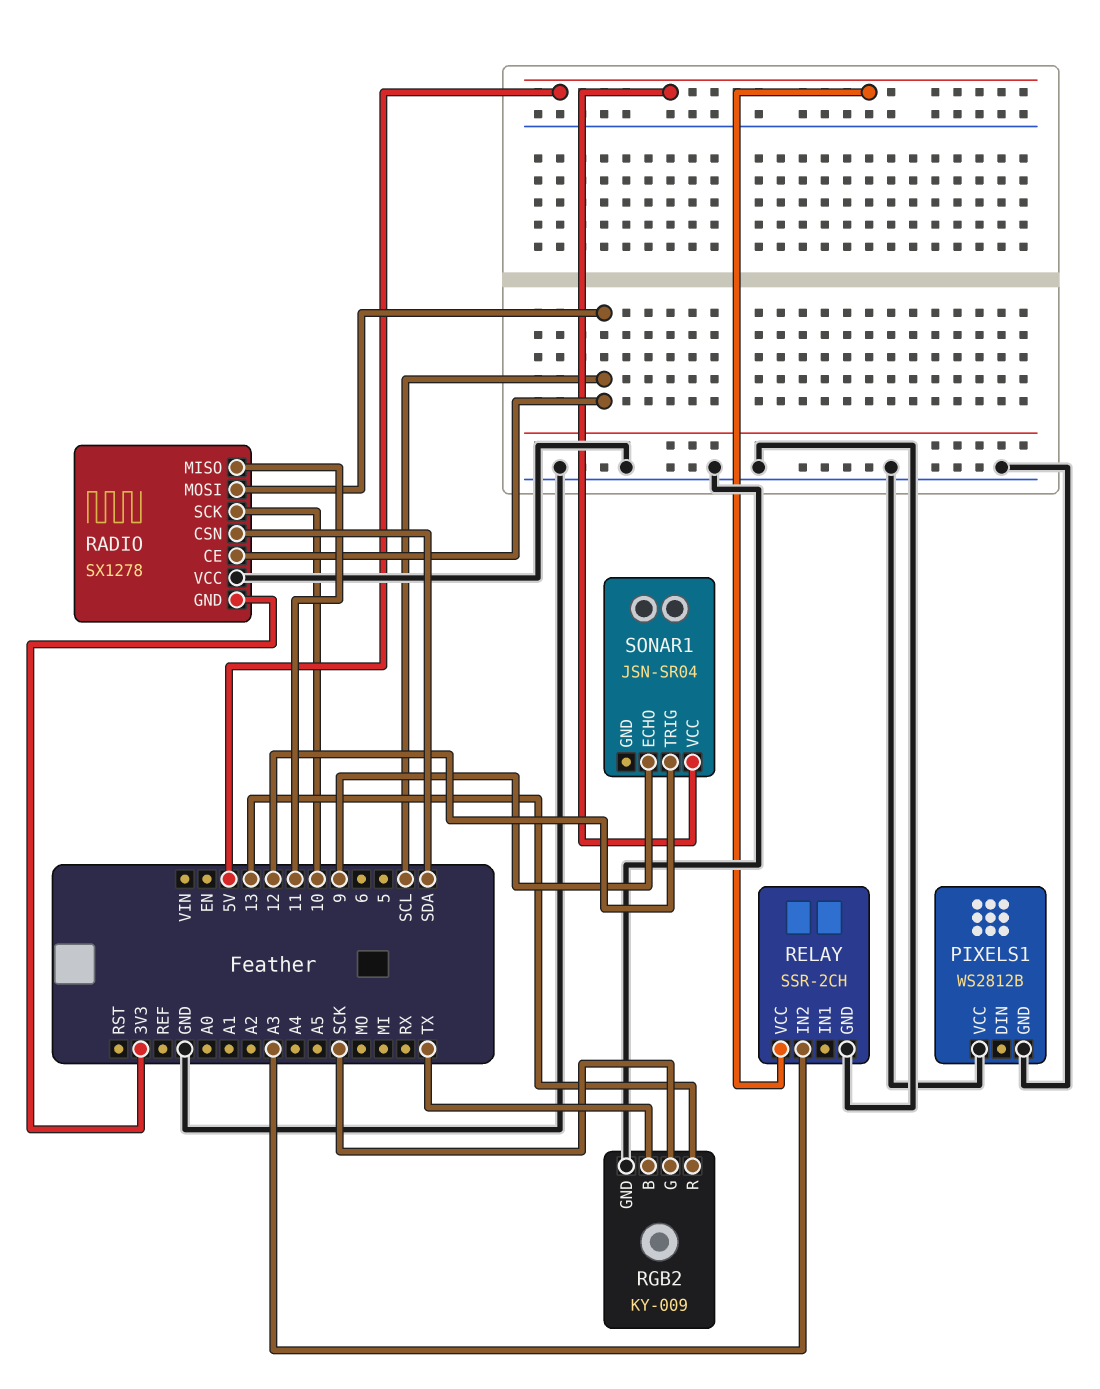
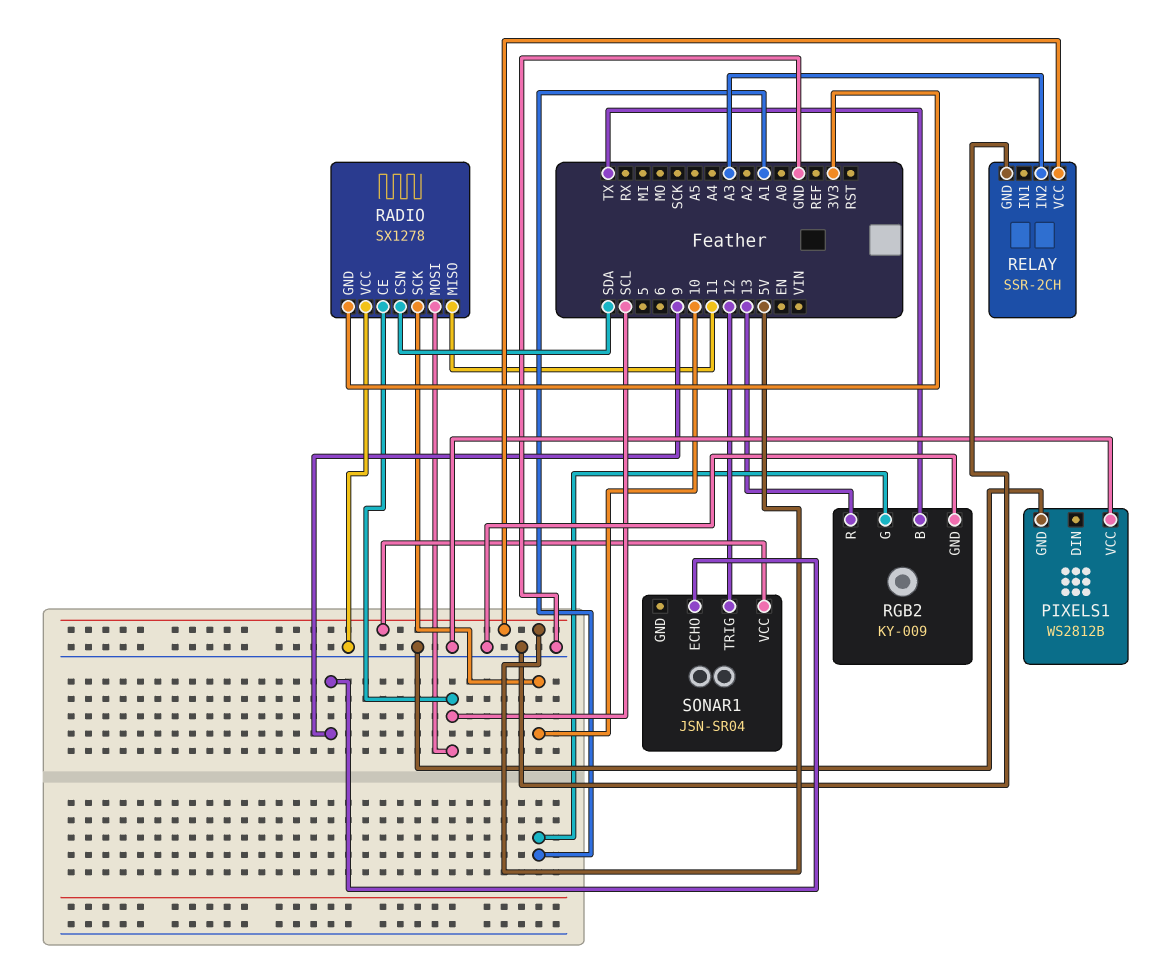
RGB2 pin G: SCK -> A1

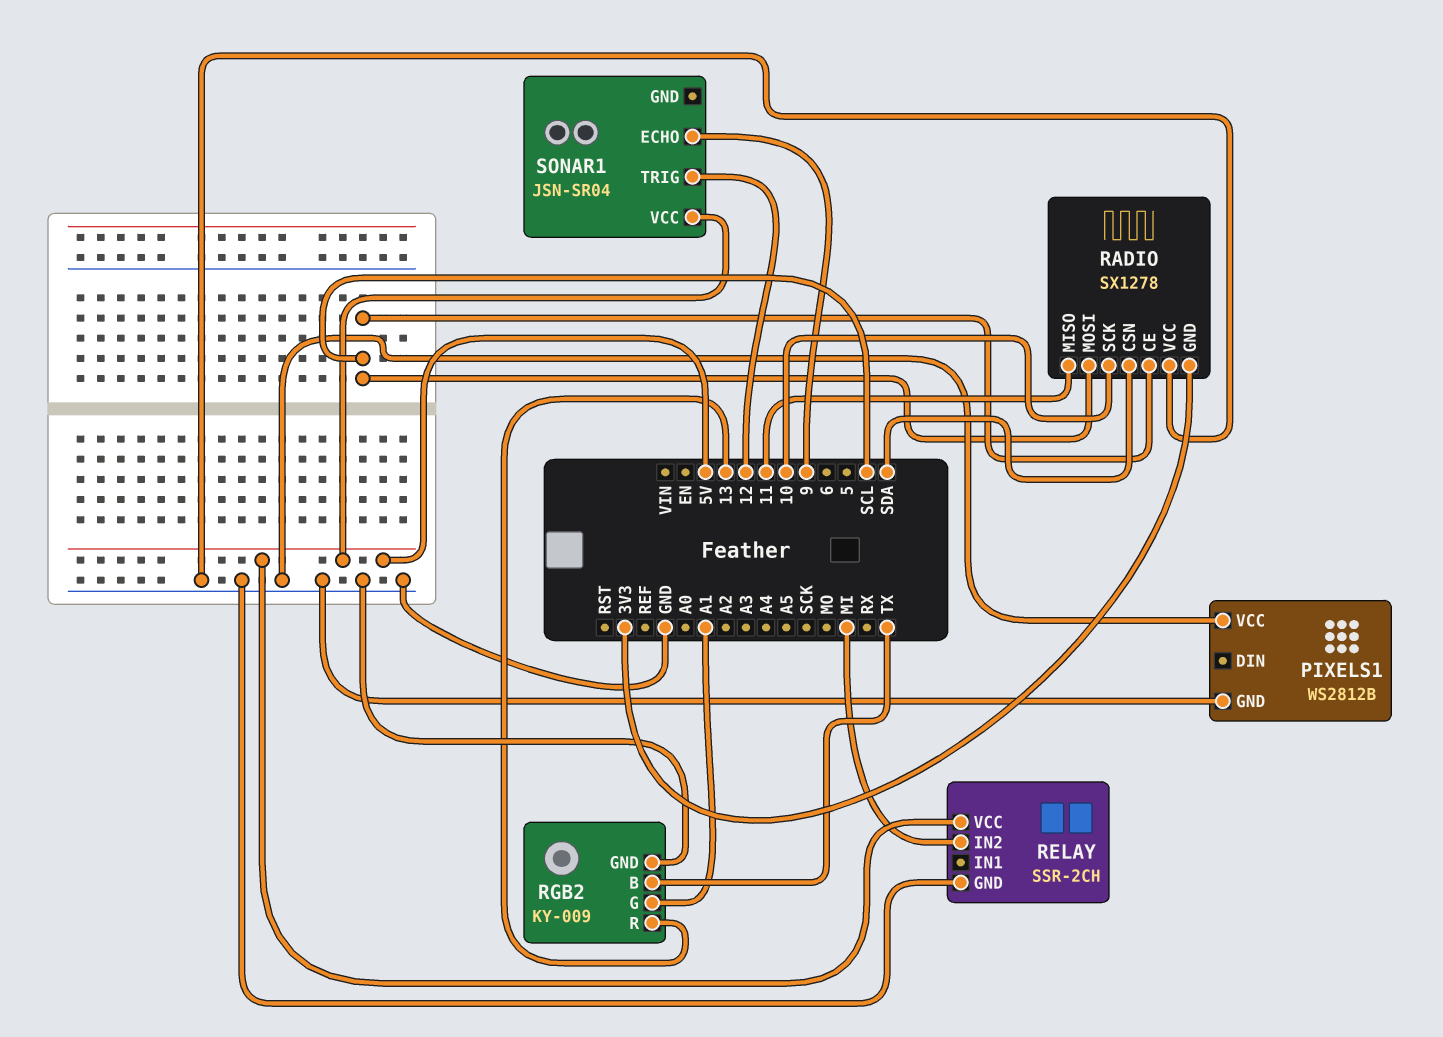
RELAY pin IN2: A3 -> MI

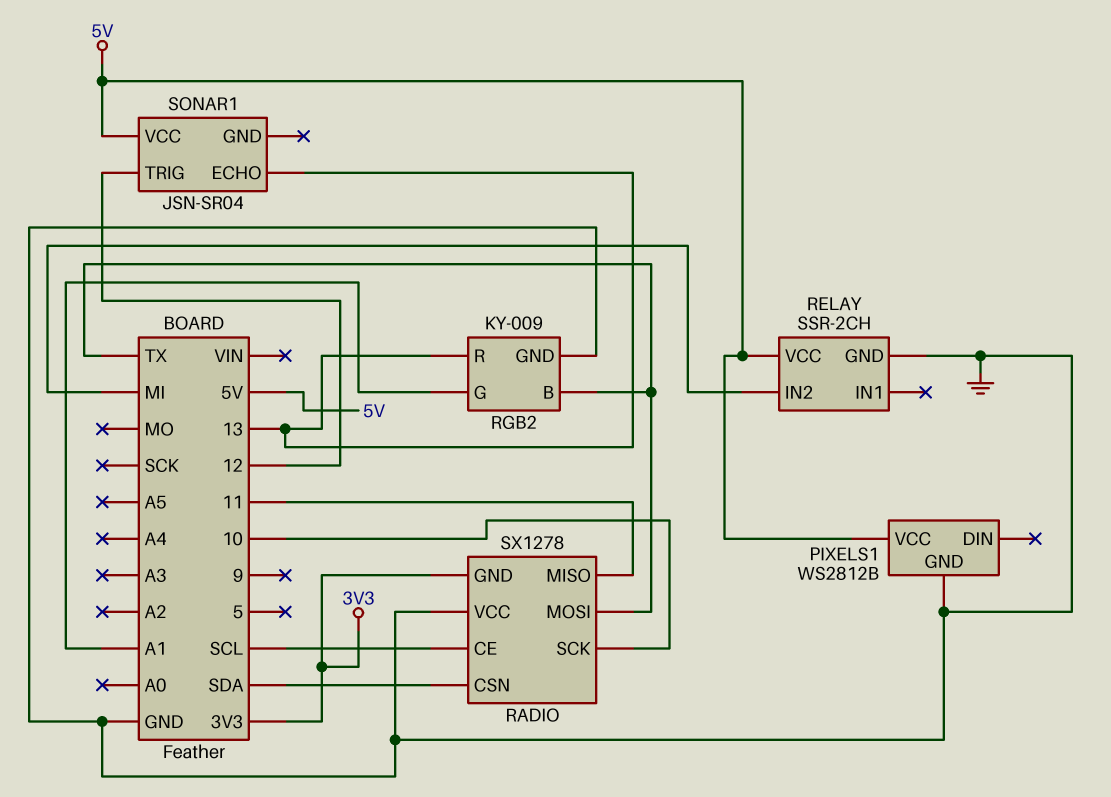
PIXELS1 pin VCC: GND -> 5V
RADIO pin MOSI: SCL -> TX
SONAR1 pin ECHO: 9 -> 13

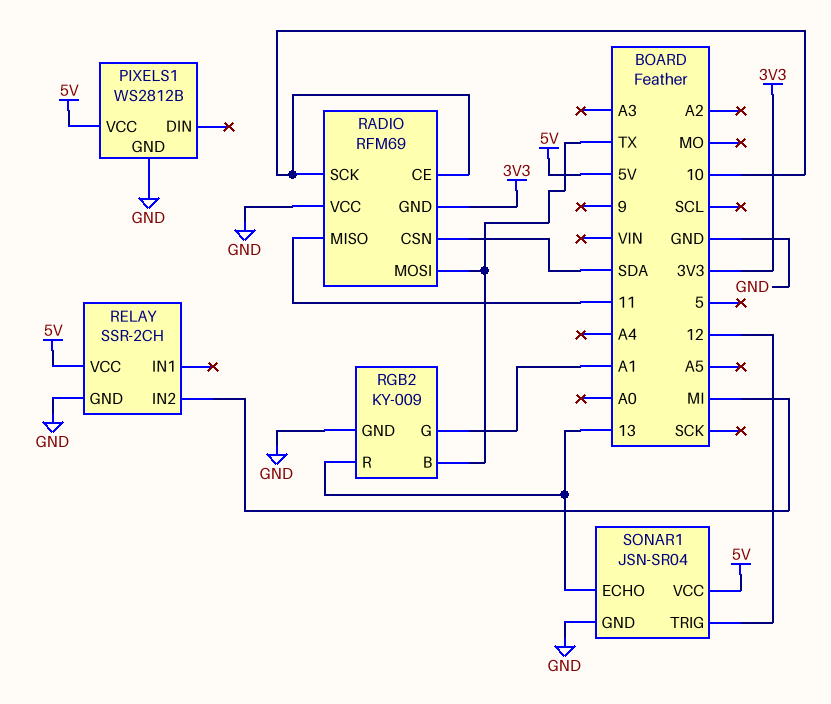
RADIO: SX1278 -> RFM69
RADIO pin CE: SCL -> 10
SONAR1 pin GND: none -> GND

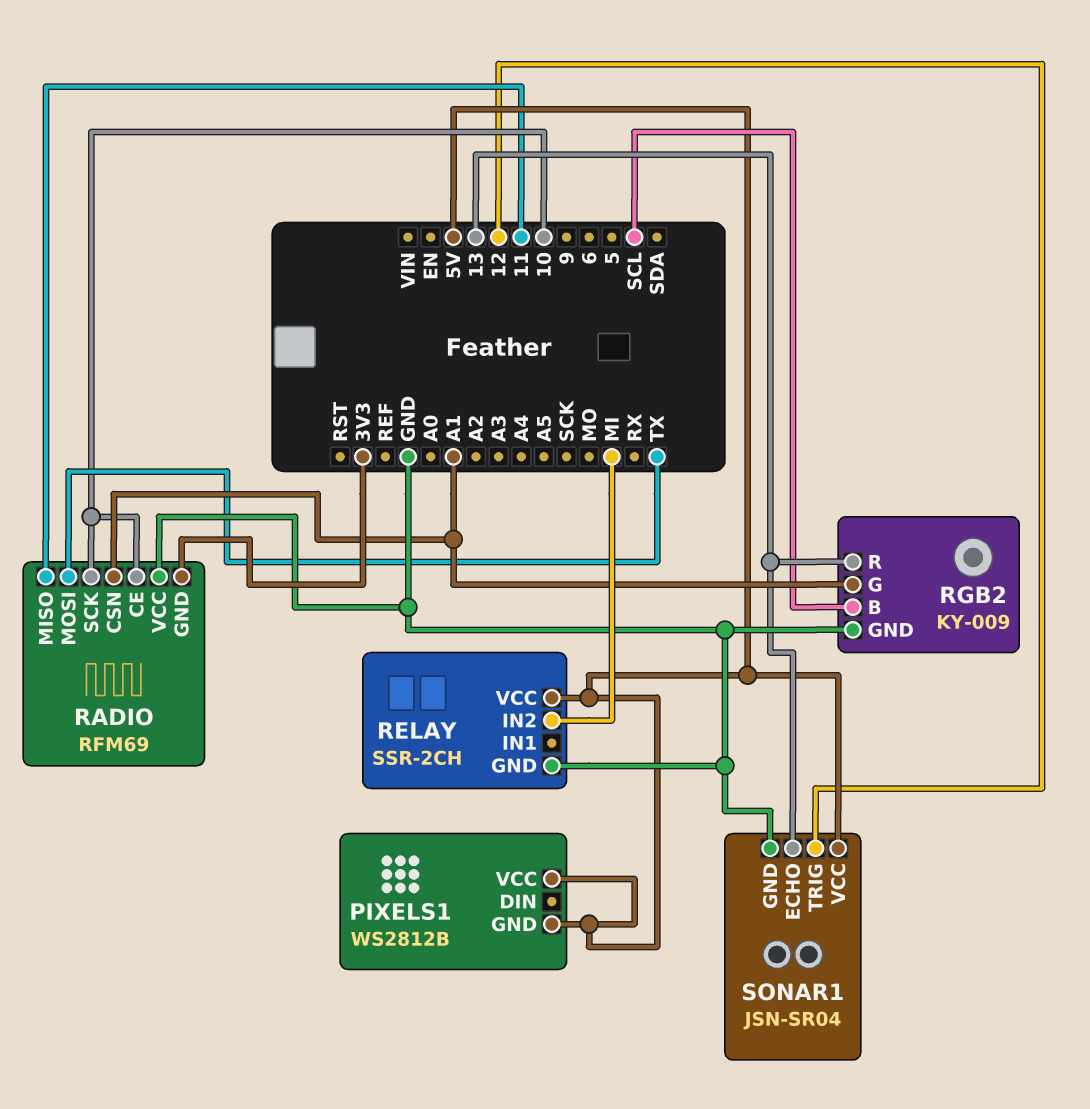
PIXELS1 pin GND: GND -> 5V
RADIO pin CSN: SDA -> A1
RGB2 pin B: TX -> SCL

